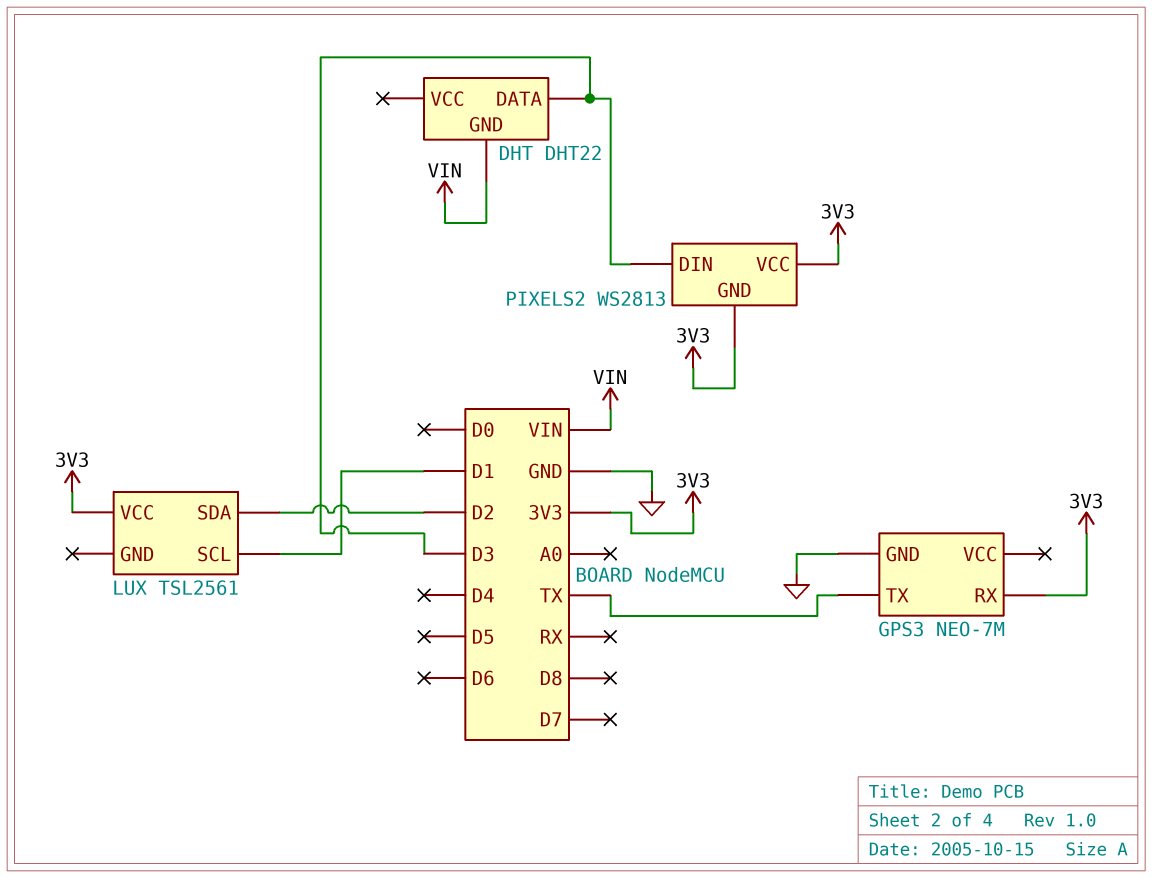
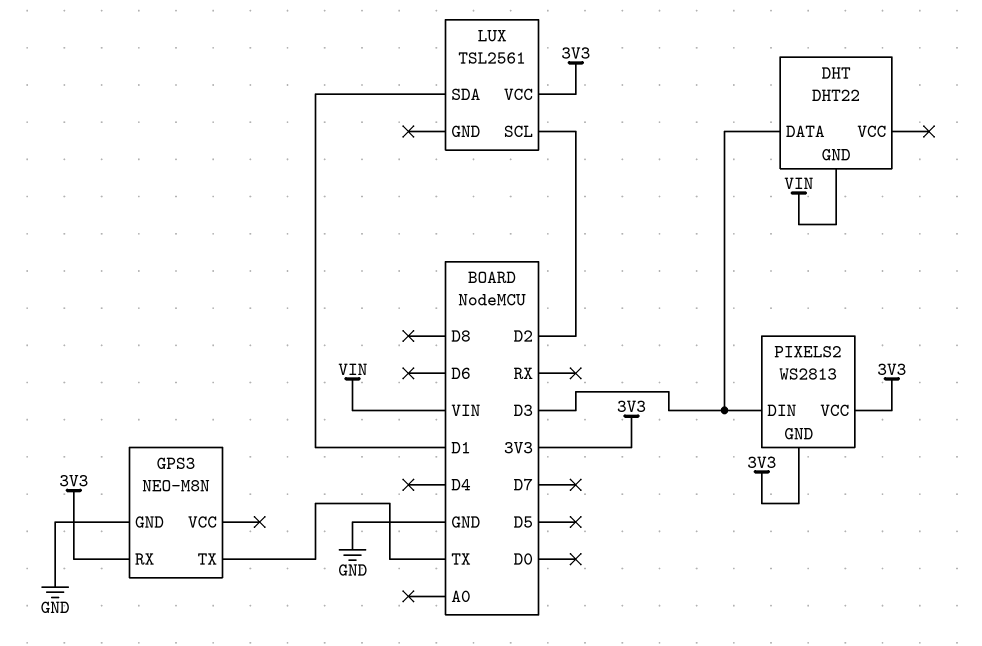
GPS3: NEO-7M -> NEO-M8N
LUX pin SCL: D1 -> D2
LUX pin SDA: D2 -> D1

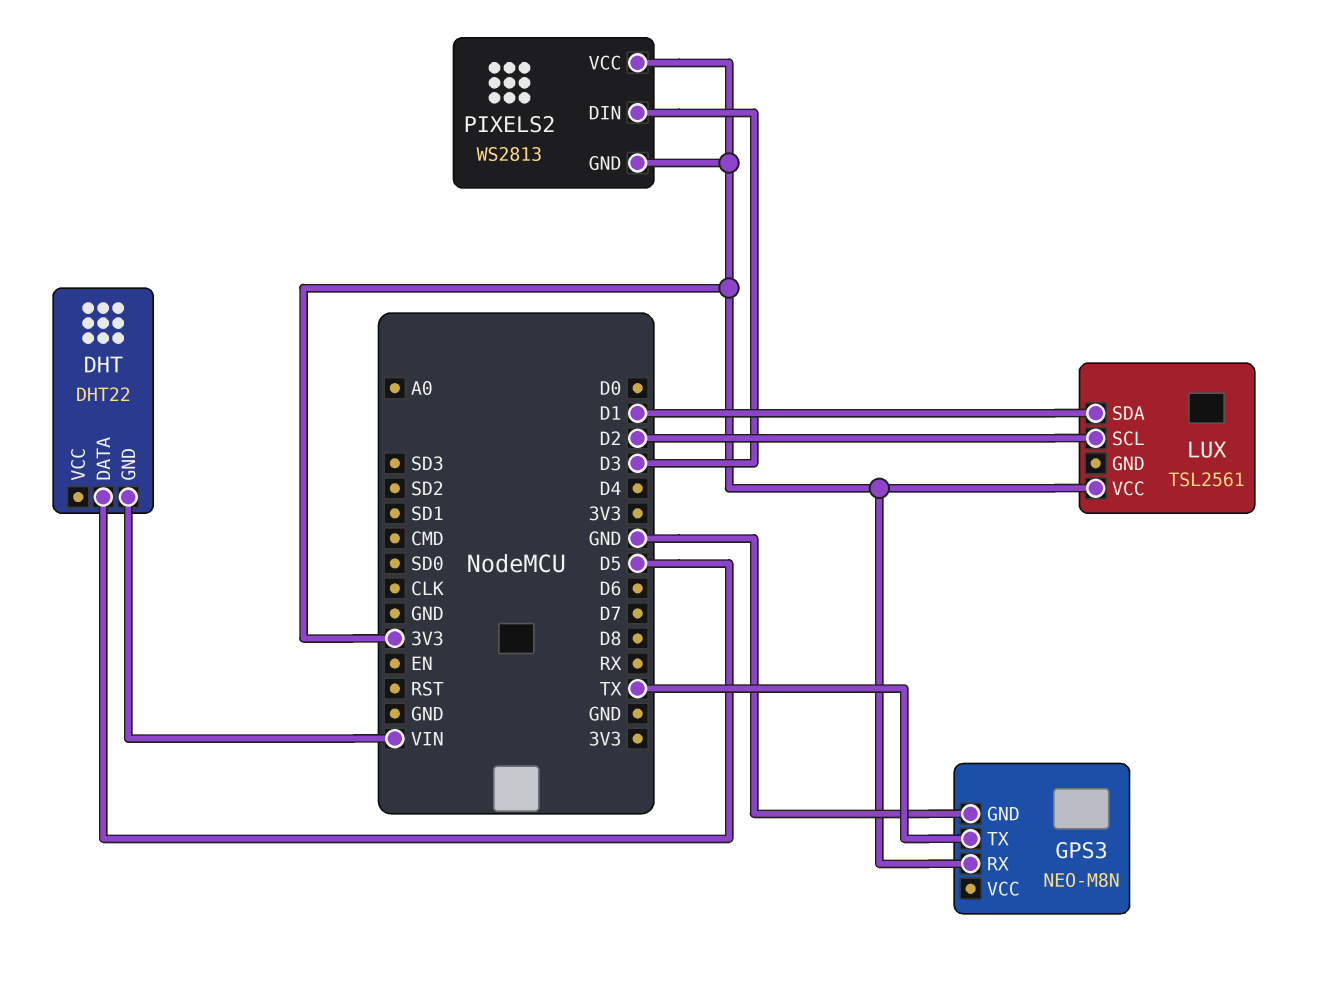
DHT pin DATA: D3 -> D5

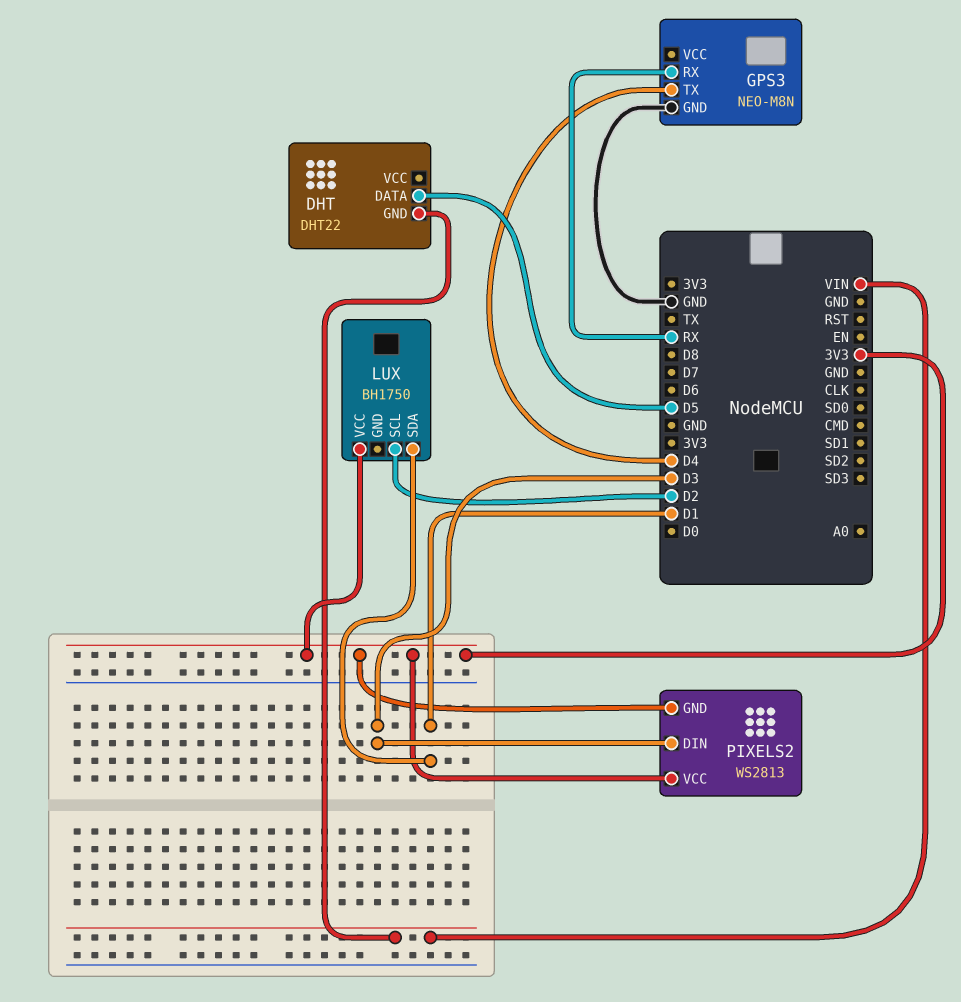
GPS3 pin RX: 3V3 -> RX
GPS3 pin TX: TX -> D4
LUX: TSL2561 -> BH1750

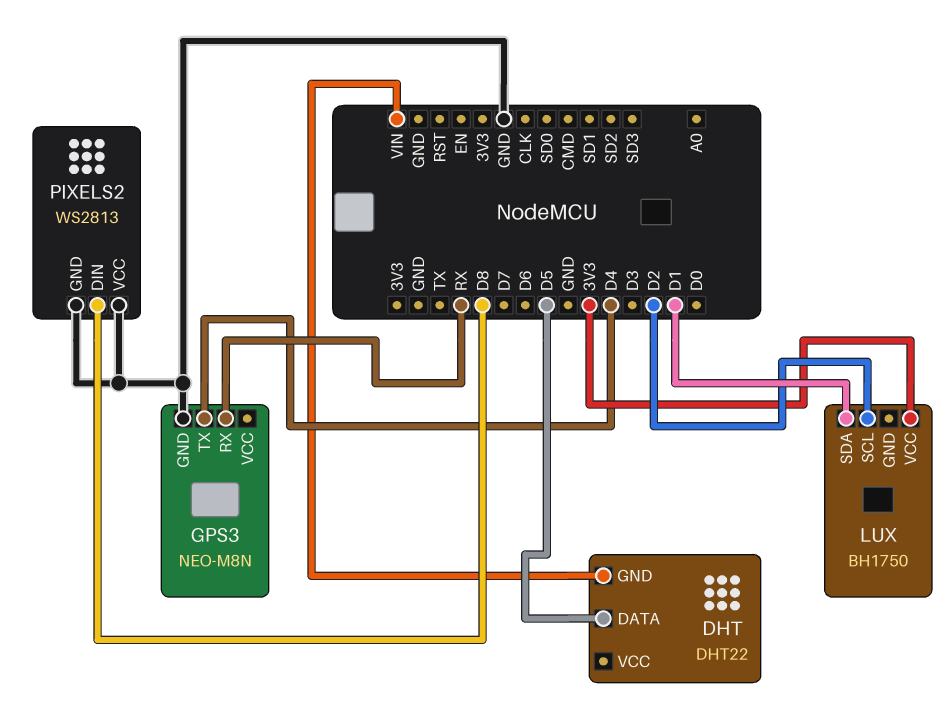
PIXELS2 pin DIN: D3 -> D8
PIXELS2 pin GND: 3V3 -> GND
PIXELS2 pin VCC: 3V3 -> GND

